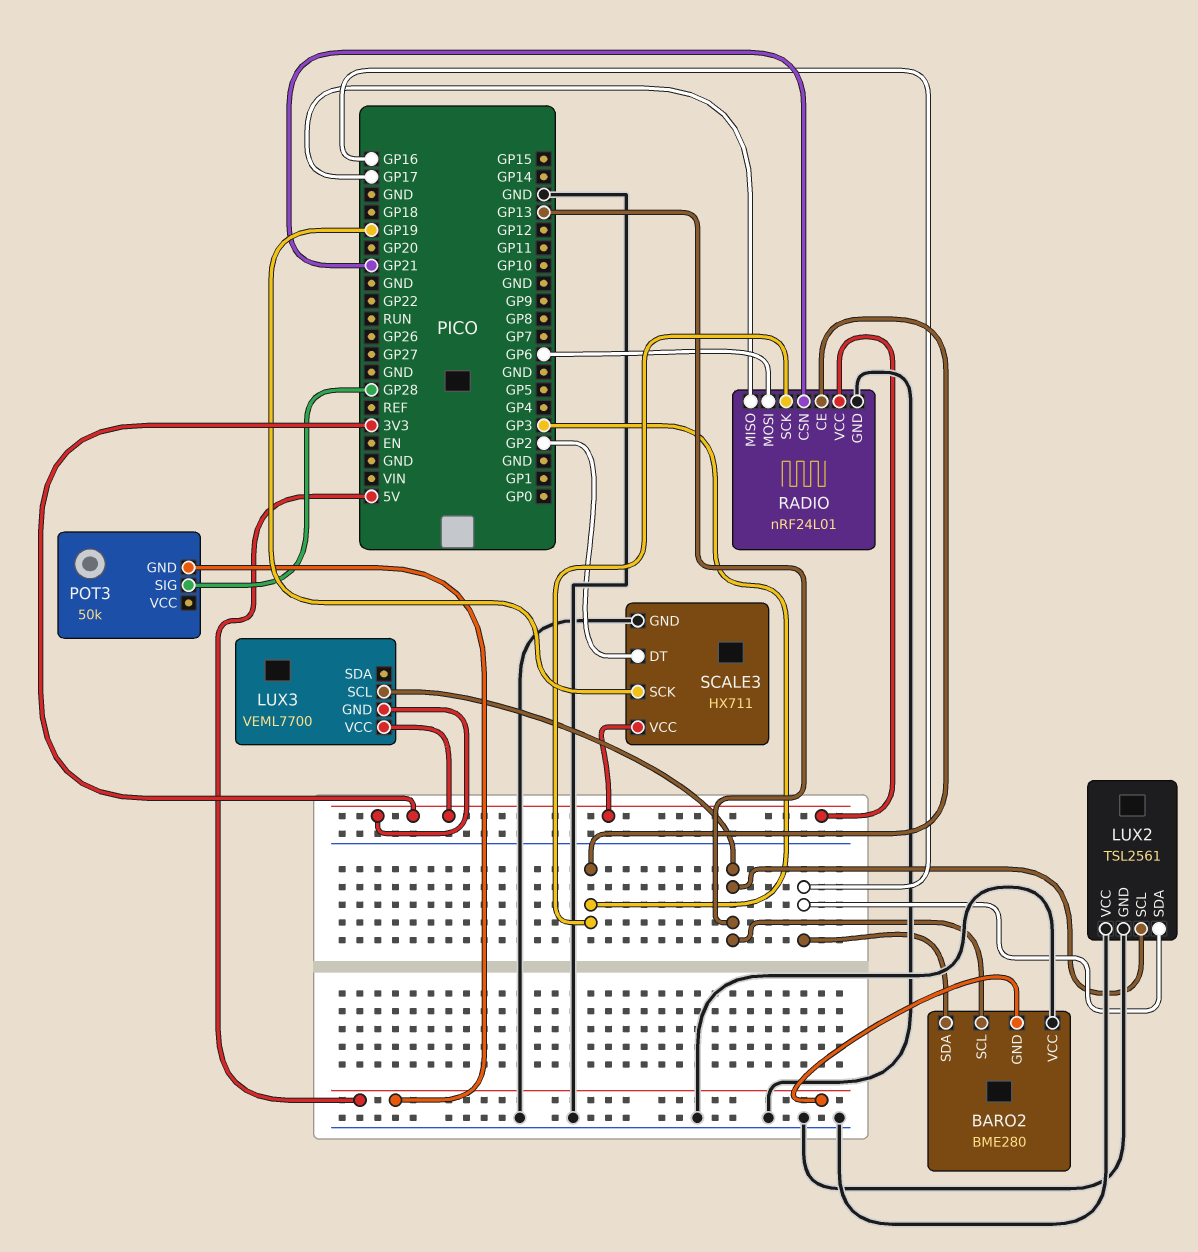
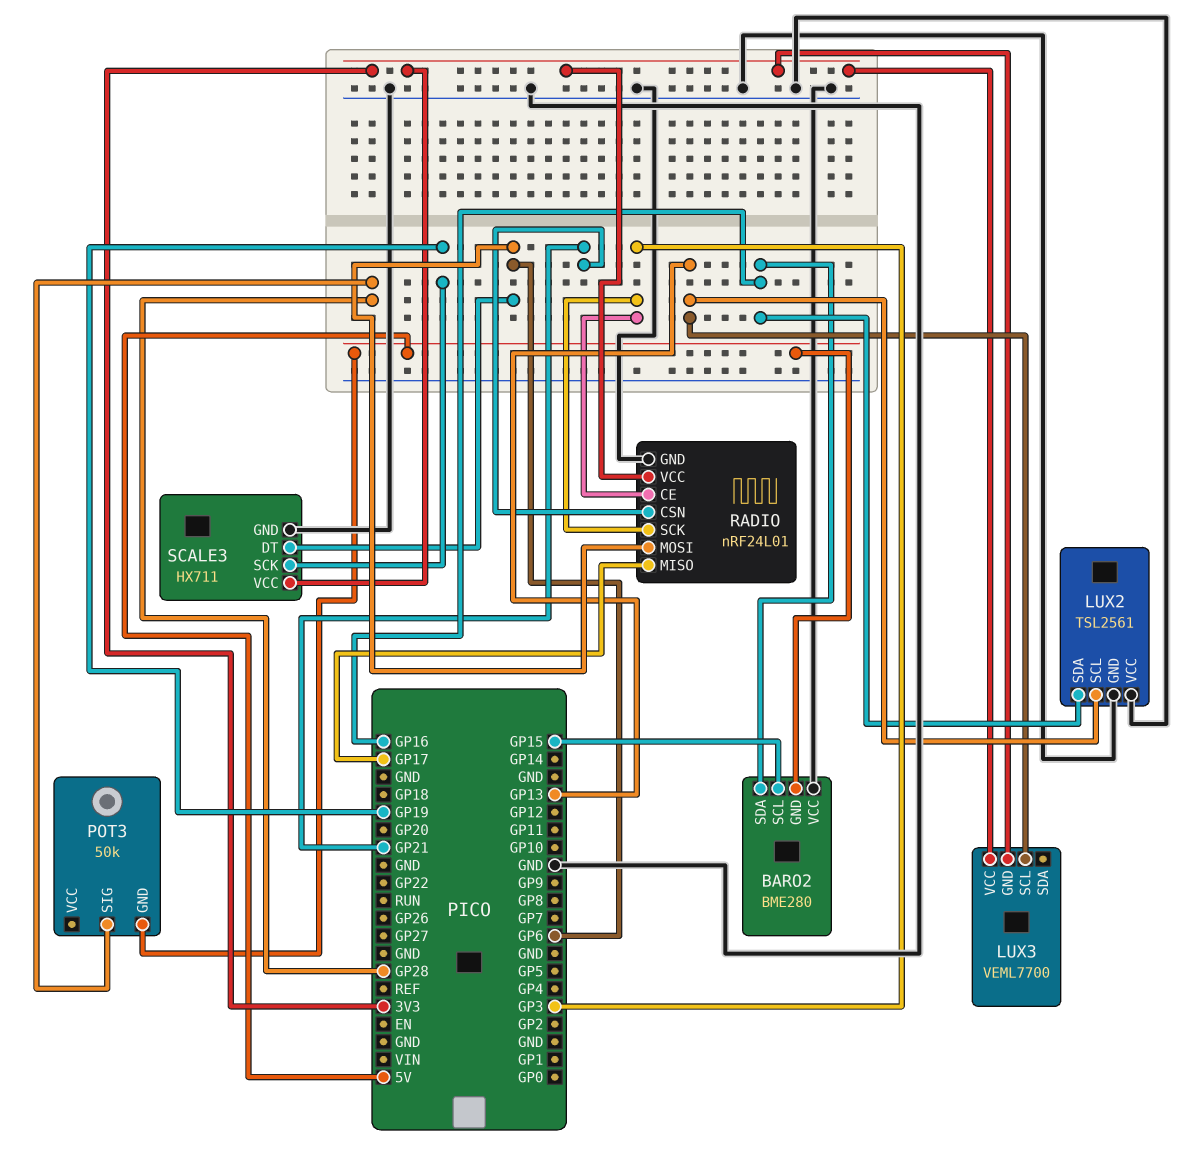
BARO2 pin SCL: GP13 -> GP15
SCALE3 pin DT: GP2 -> GP6

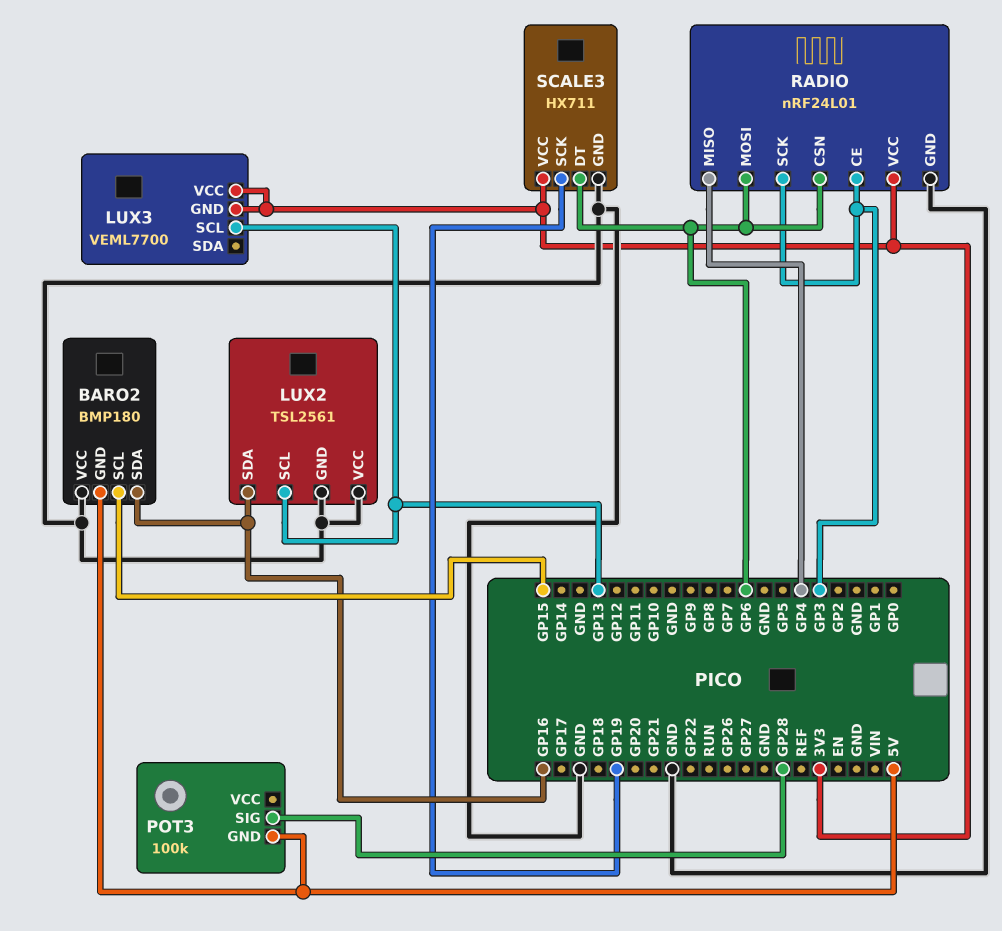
BARO2: BME280 -> BMP180
POT3: 50k -> 100k
RADIO pin CSN: GP21 -> GP6
RADIO pin MISO: GP17 -> GP4

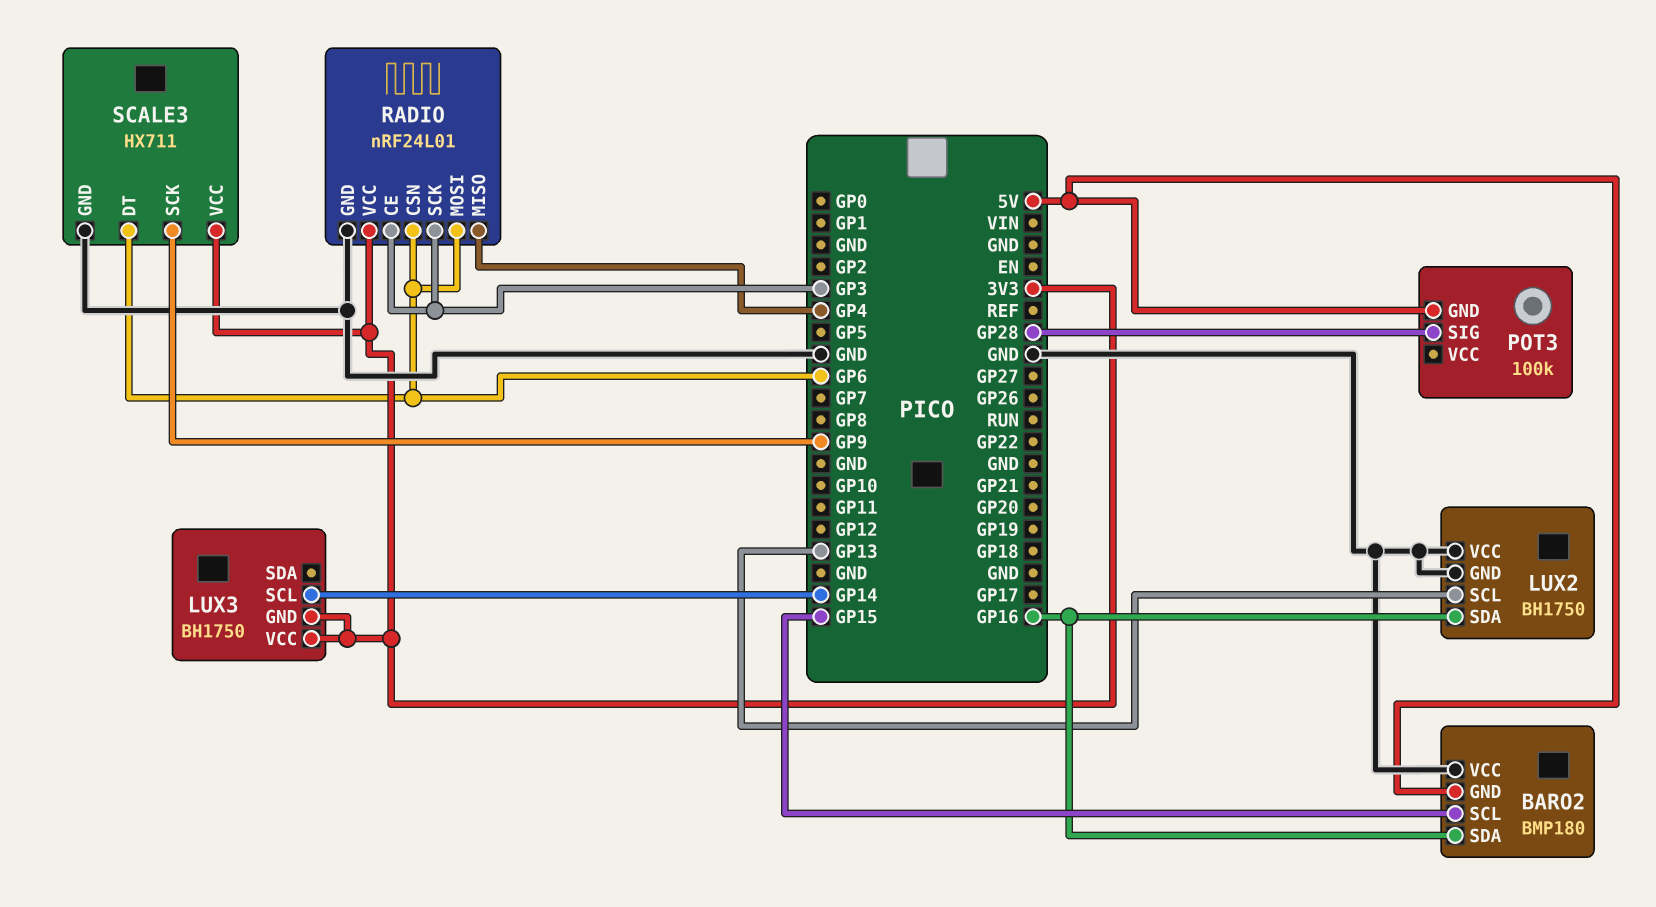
LUX2: TSL2561 -> BH1750
LUX3: VEML7700 -> BH1750
LUX3 pin SCL: GP13 -> GP14
SCALE3 pin SCK: GP19 -> GP9

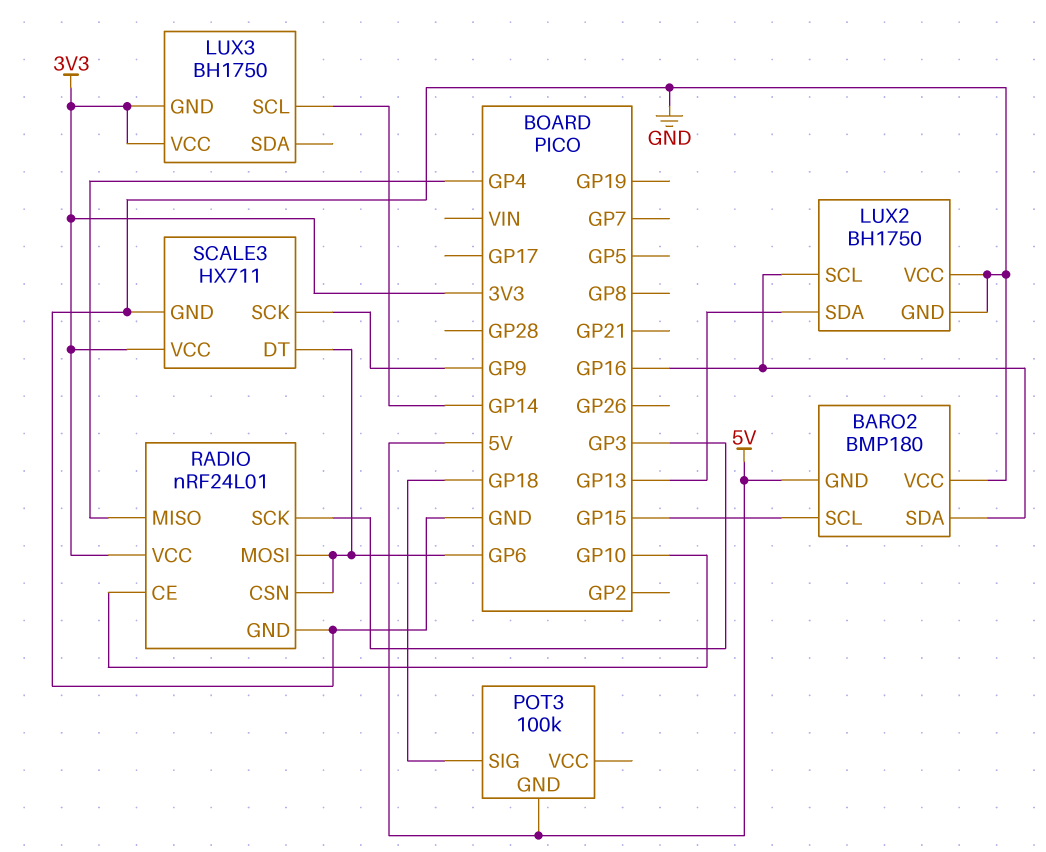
LUX2 pin SCL: GP13 -> GP16
LUX2 pin SDA: GP16 -> GP13
POT3 pin SIG: GP28 -> GP18
RADIO pin CE: GP3 -> GP10

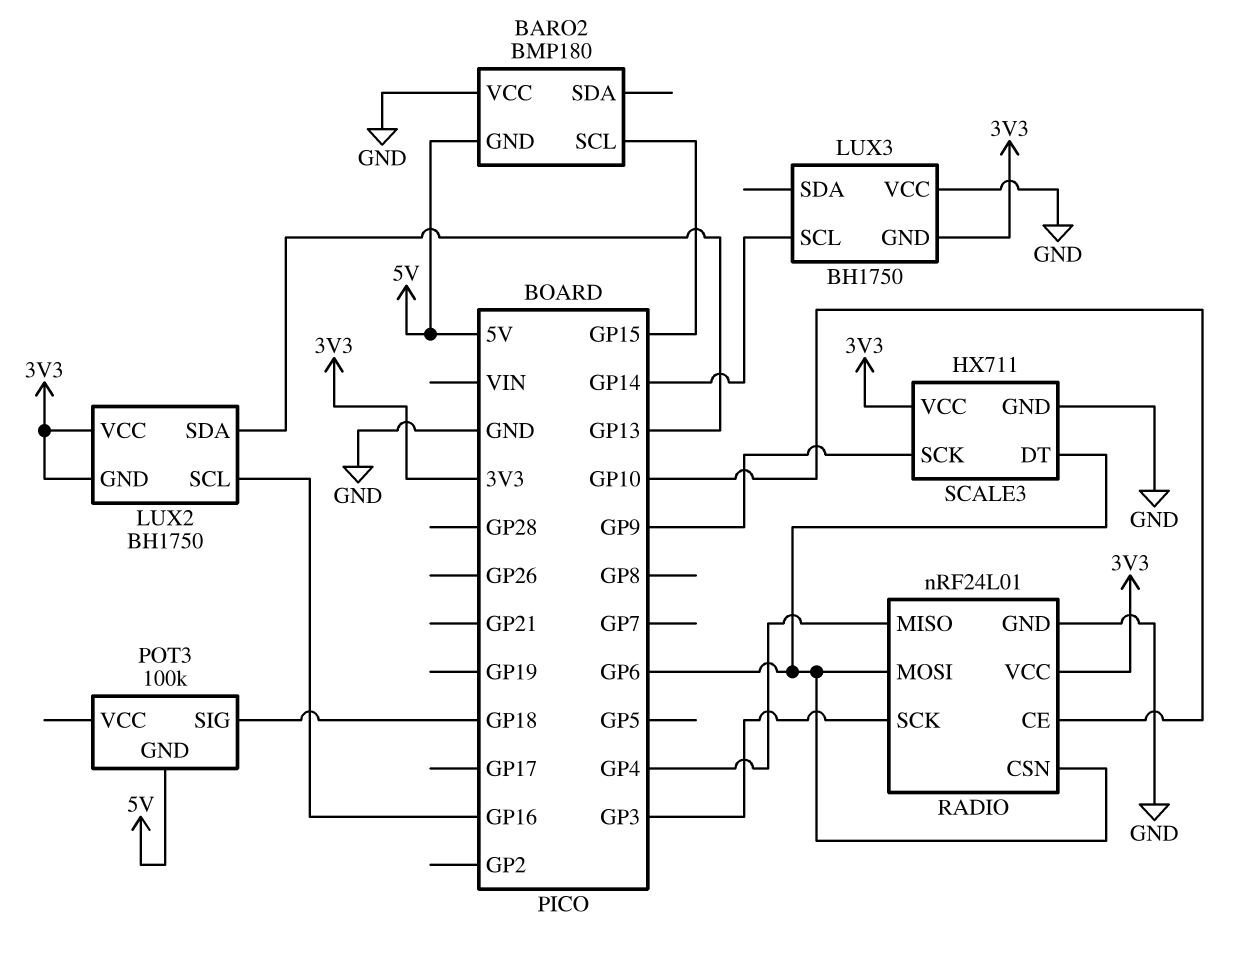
BARO2 pin SDA: GP16 -> none
LUX2 pin GND: GND -> 3V3
LUX2 pin VCC: GND -> 3V3
LUX3 pin VCC: 3V3 -> GND

